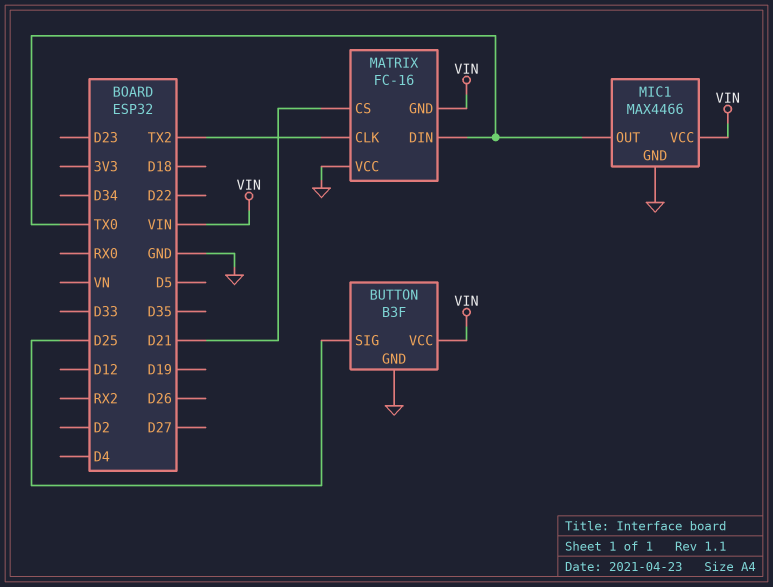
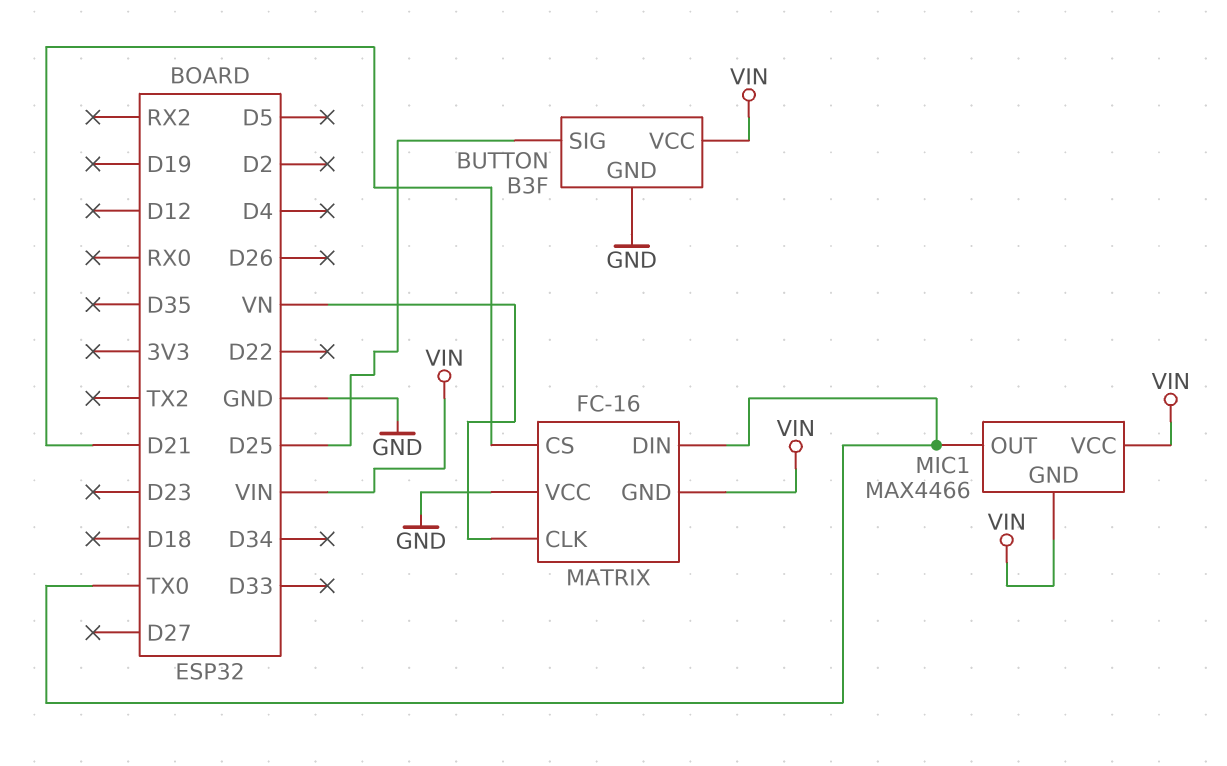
MATRIX pin CLK: TX2 -> VN
MIC1 pin GND: GND -> VIN

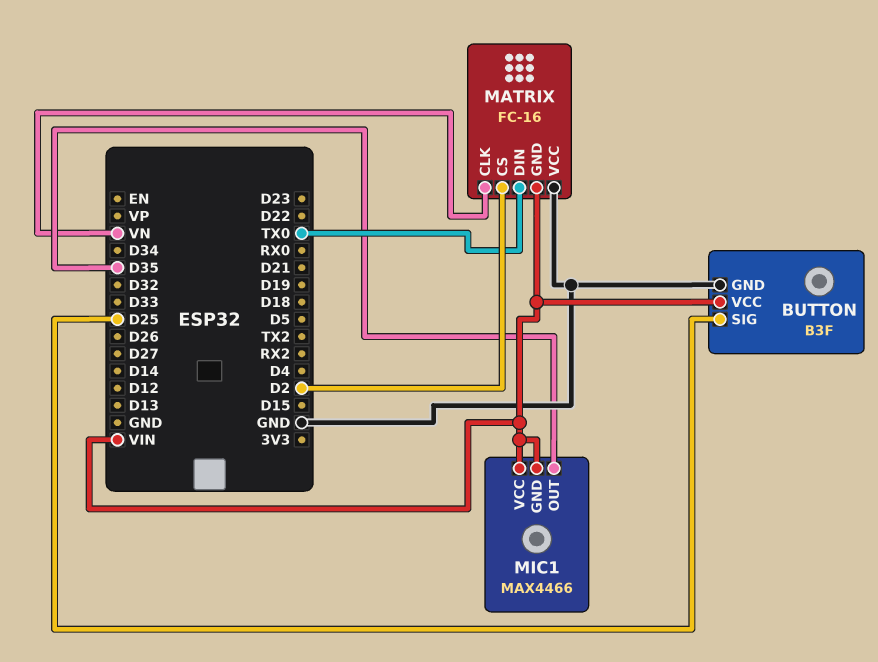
MATRIX pin CS: D21 -> D2
MIC1 pin OUT: TX0 -> D35

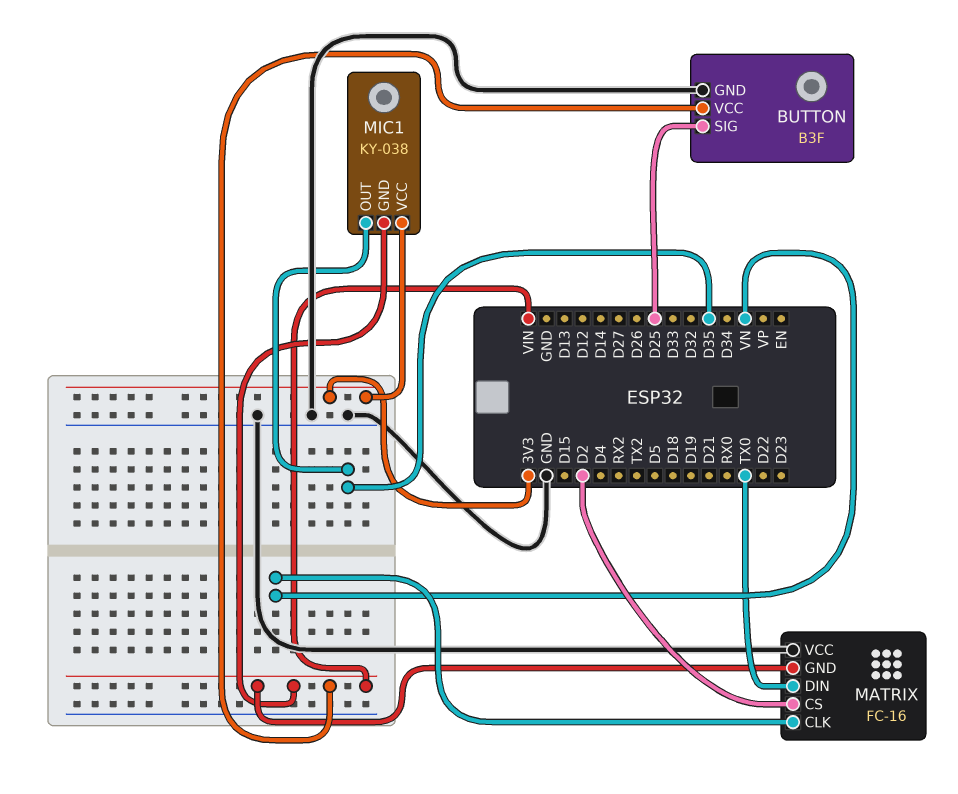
MIC1: MAX4466 -> KY-038
MIC1 pin VCC: VIN -> 3V3

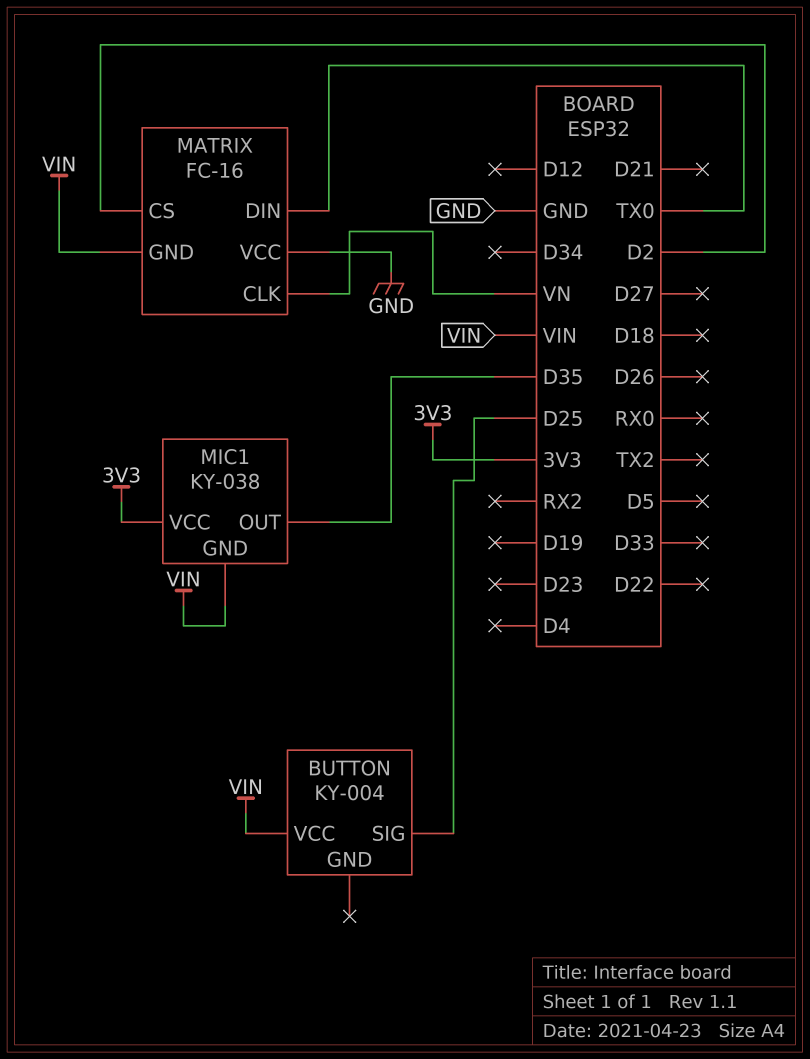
BUTTON: B3F -> KY-004
BUTTON pin GND: GND -> none

